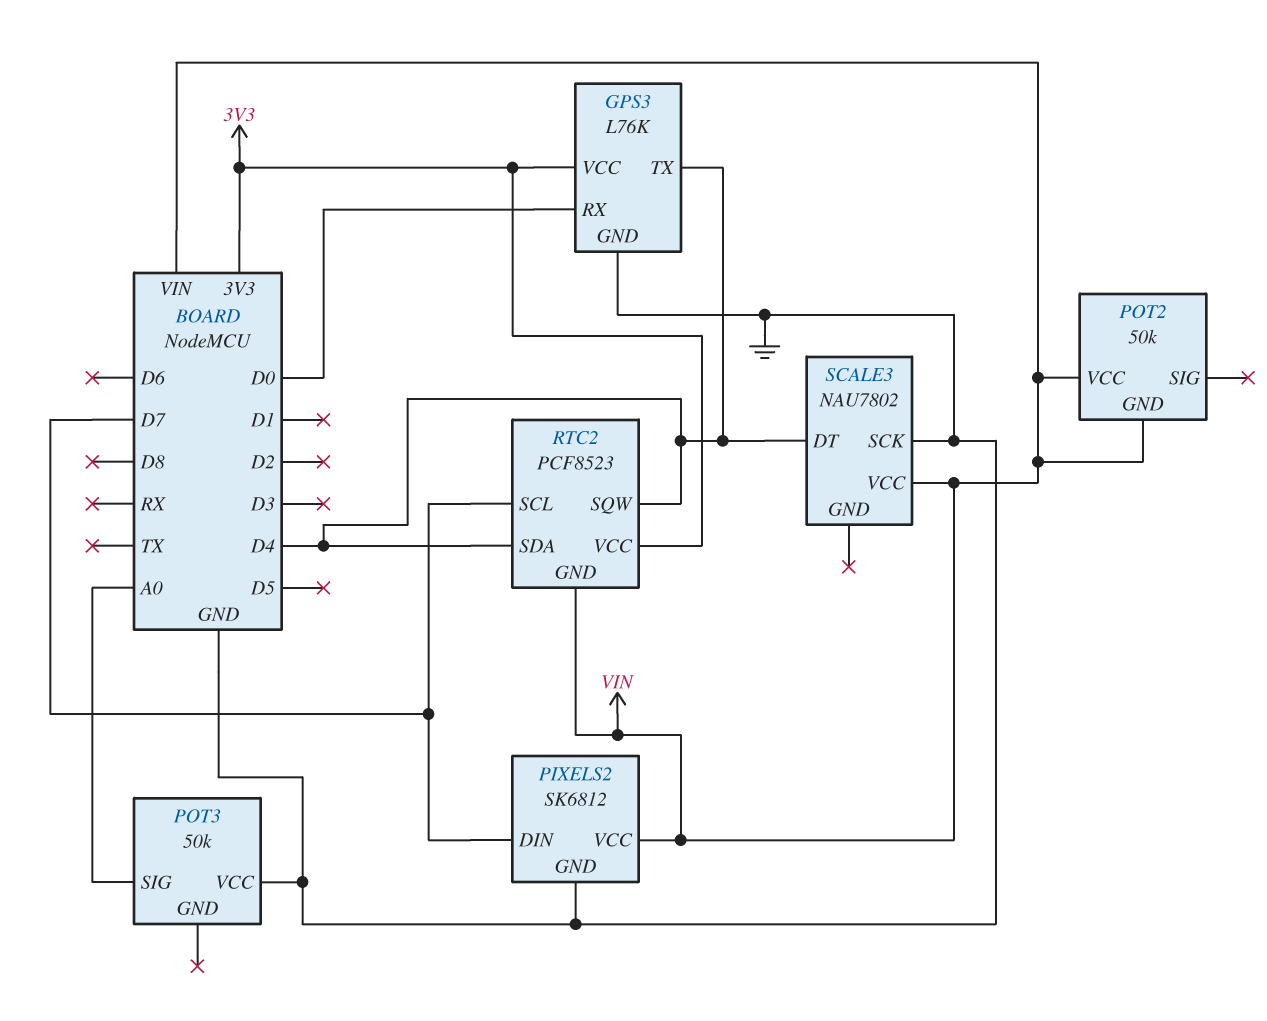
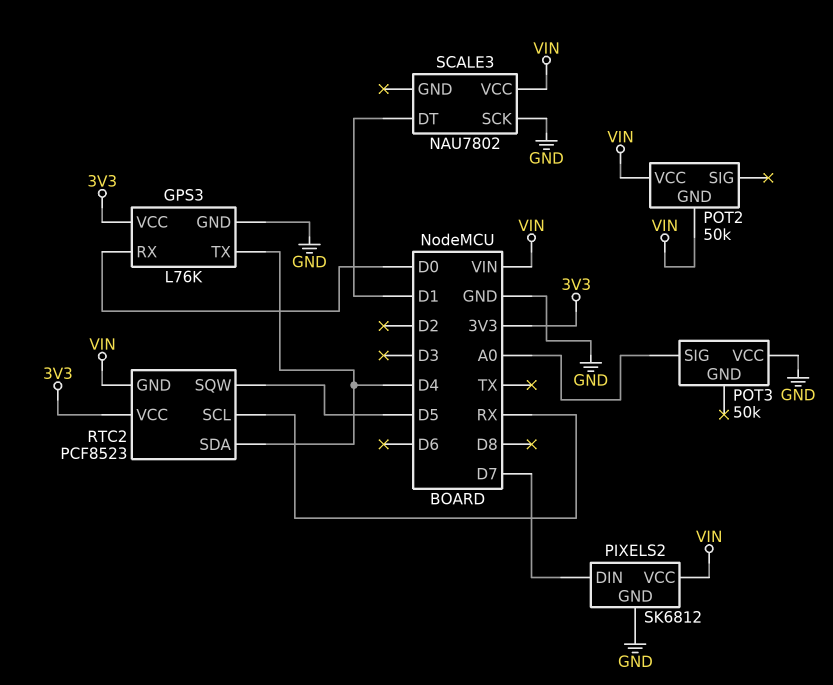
RTC2 pin SCL: D7 -> RX
RTC2 pin SQW: D4 -> D5
SCALE3 pin DT: D4 -> D1

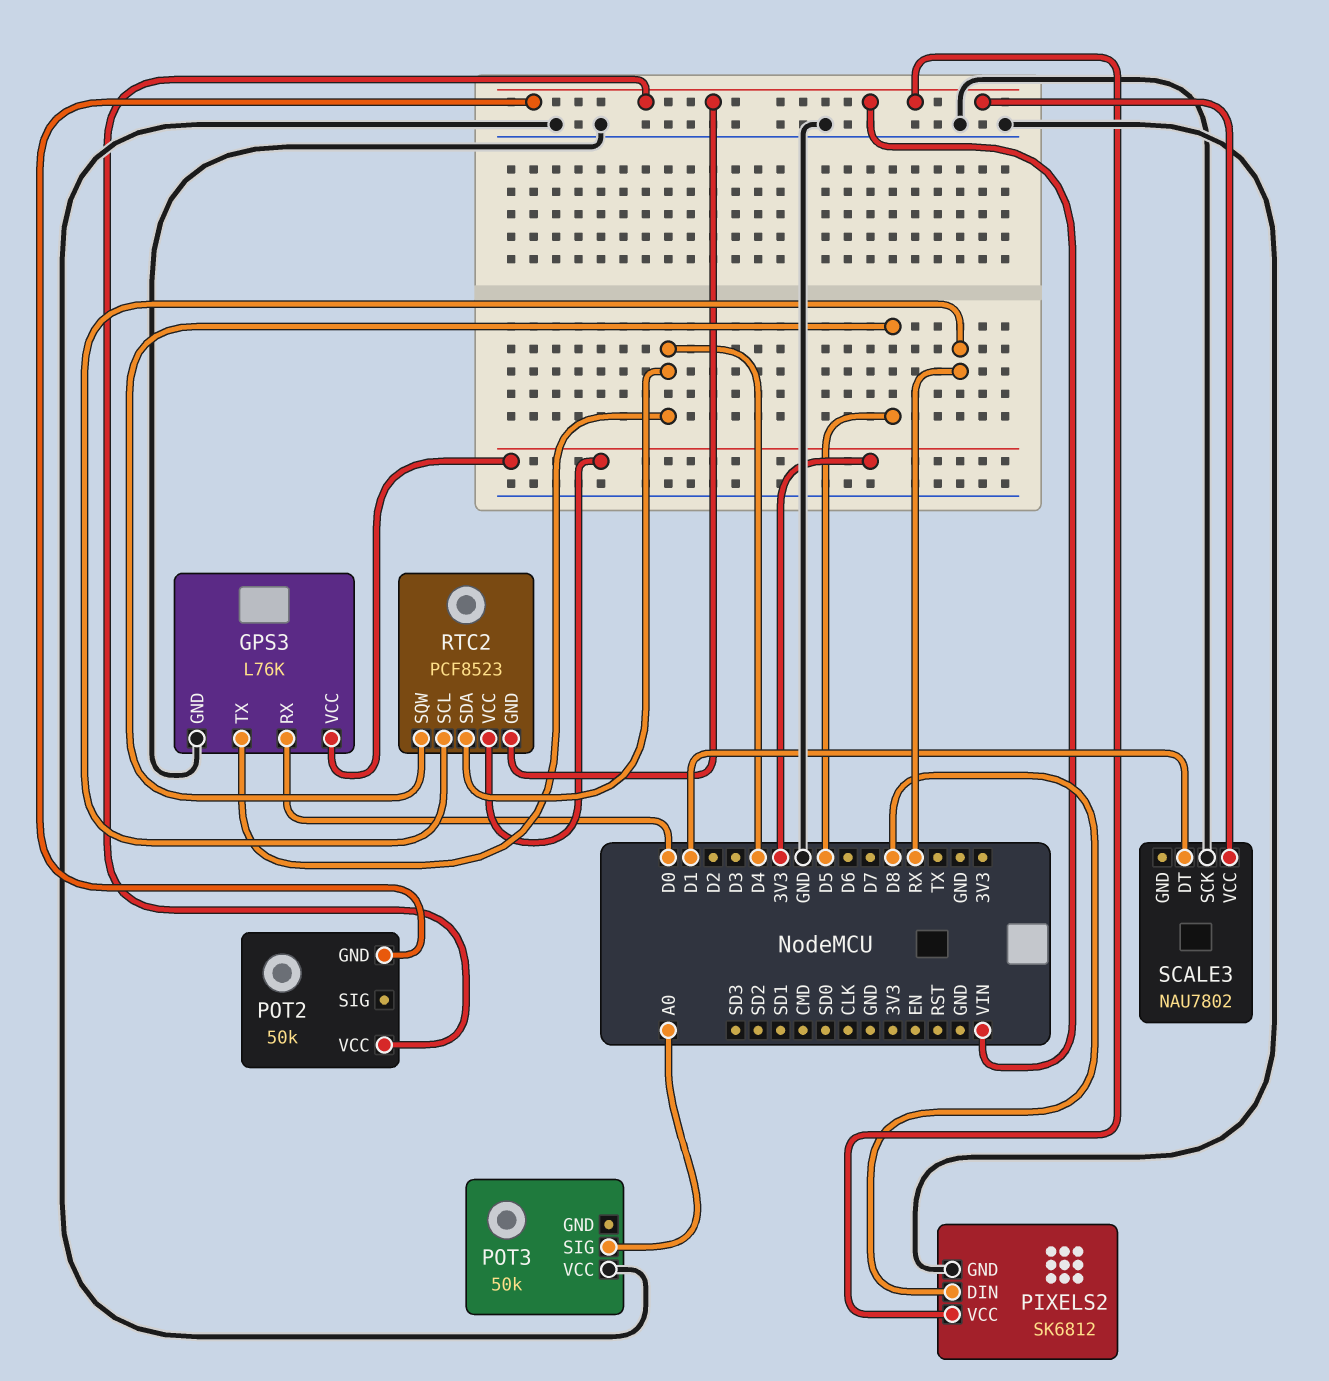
PIXELS2 pin DIN: D7 -> D8

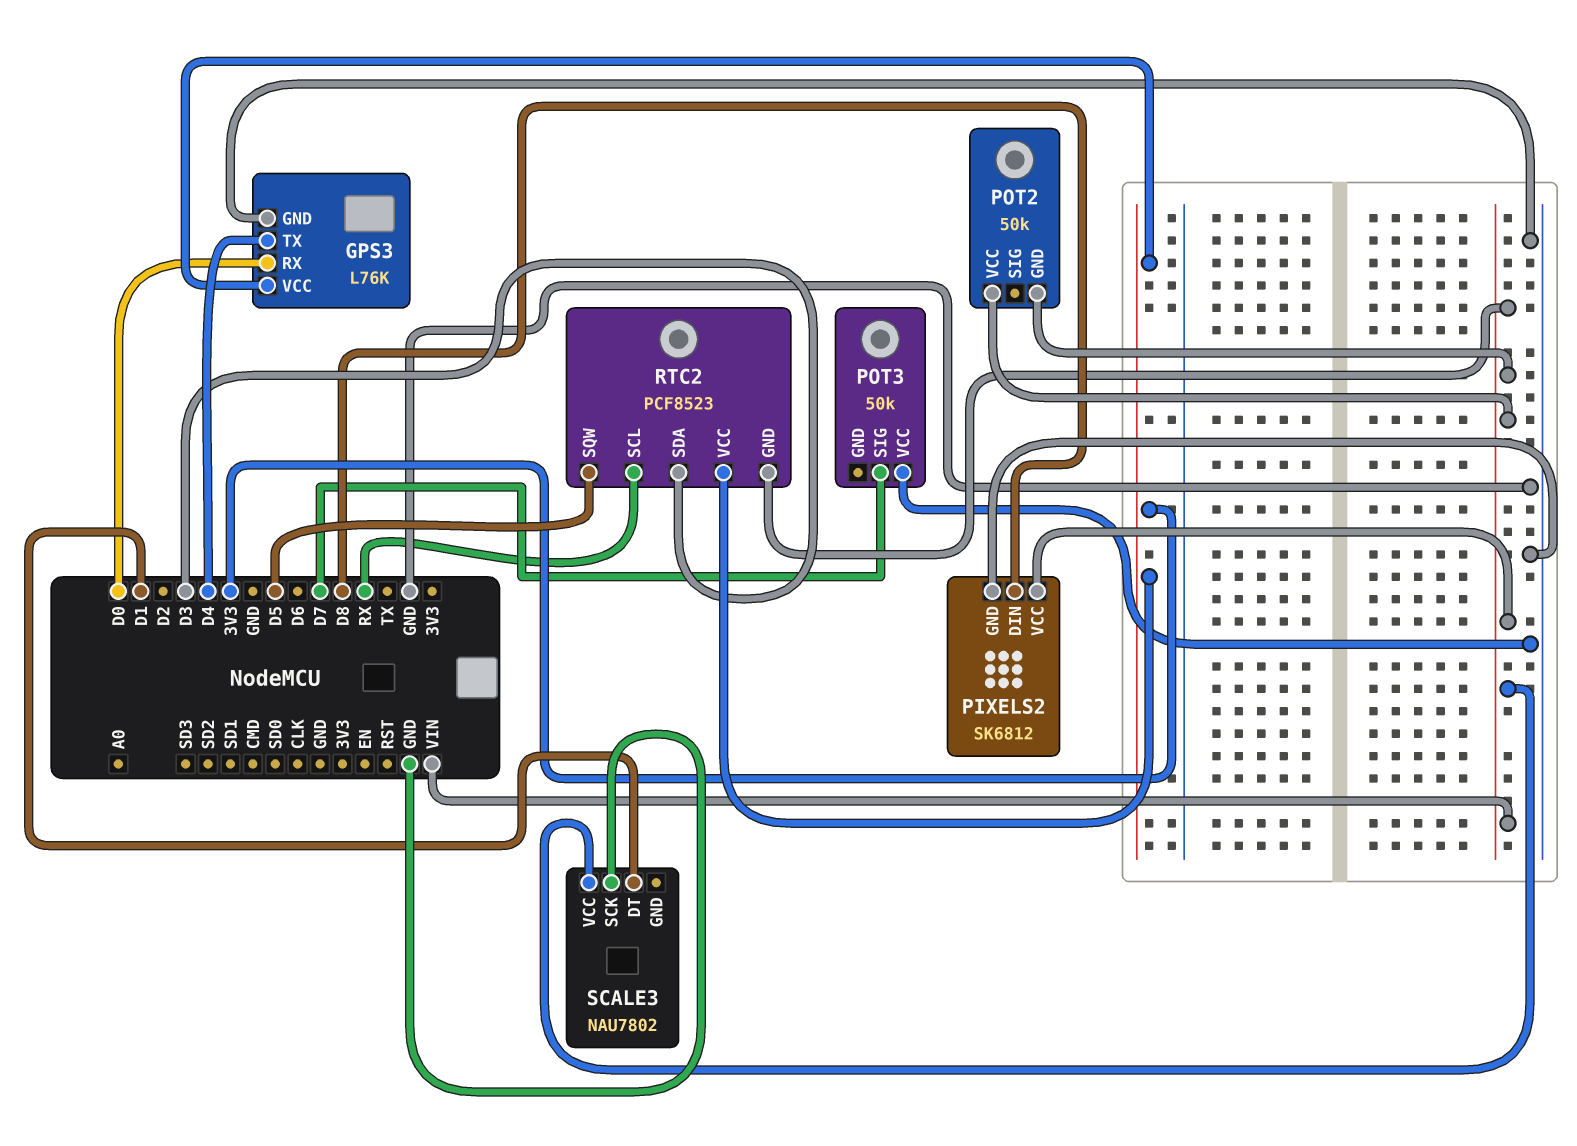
POT3 pin SIG: A0 -> D7
RTC2 pin SDA: D4 -> D3

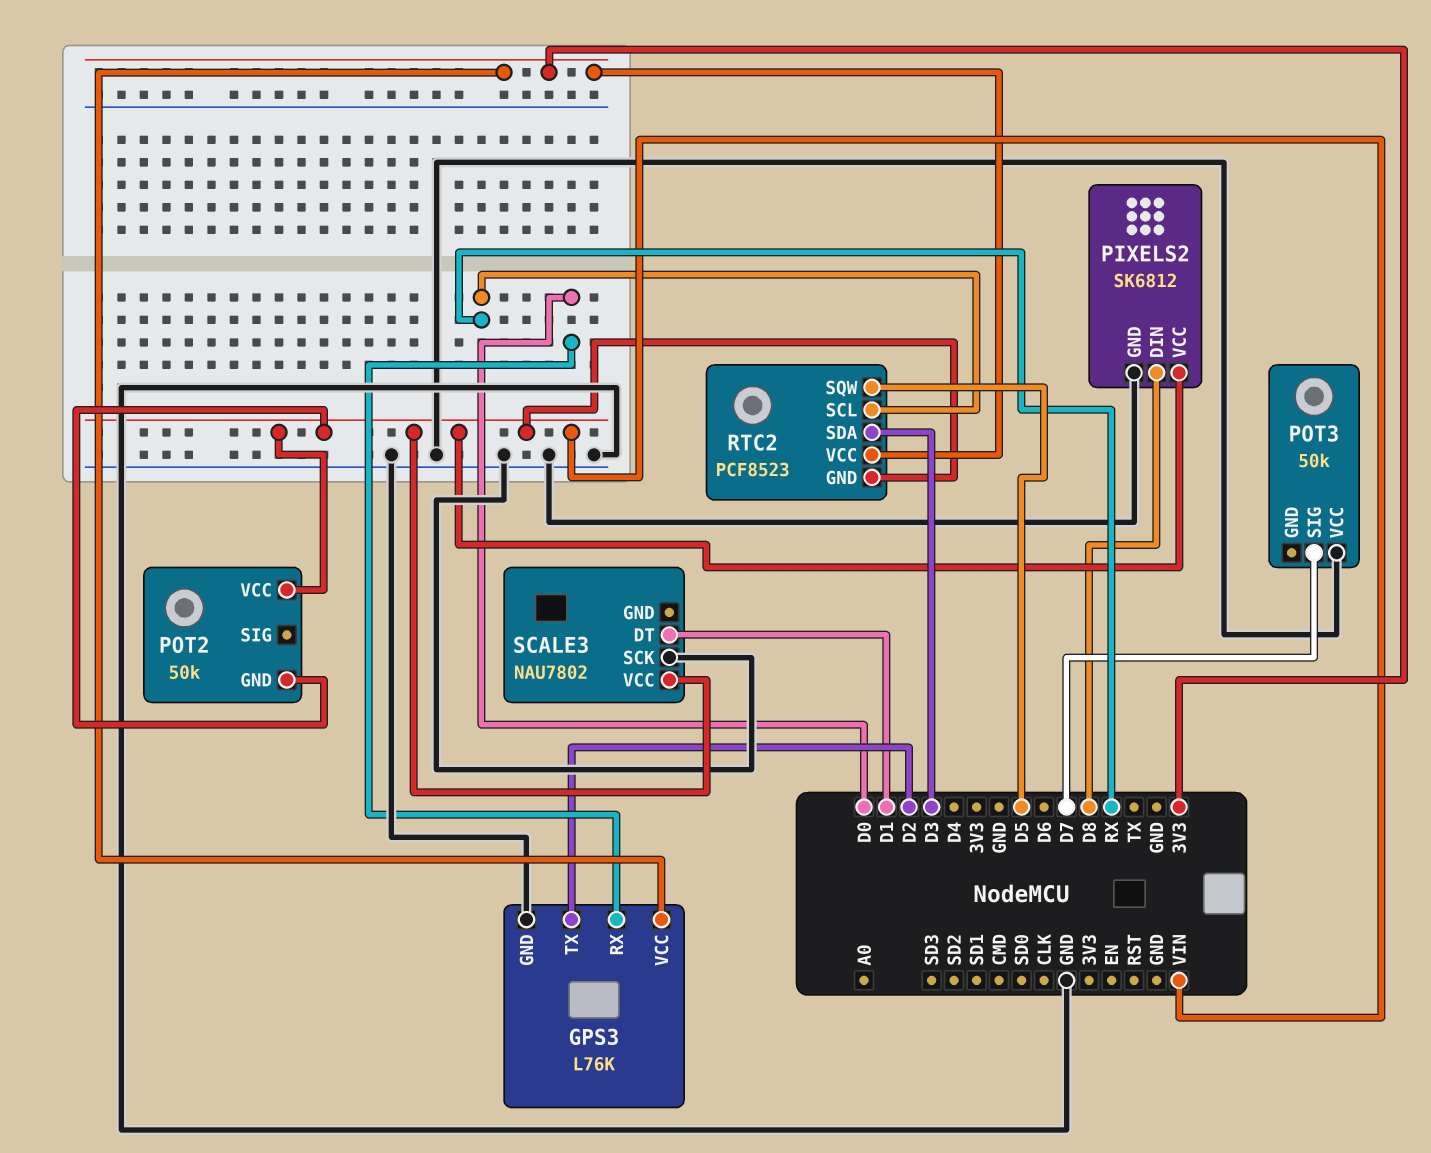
GPS3 pin TX: D4 -> D2

